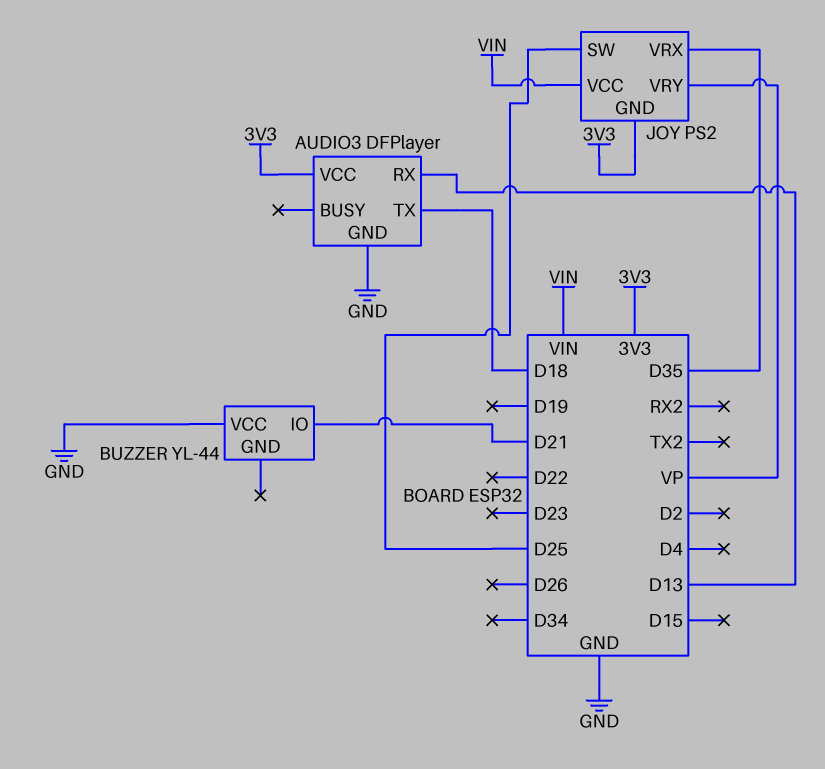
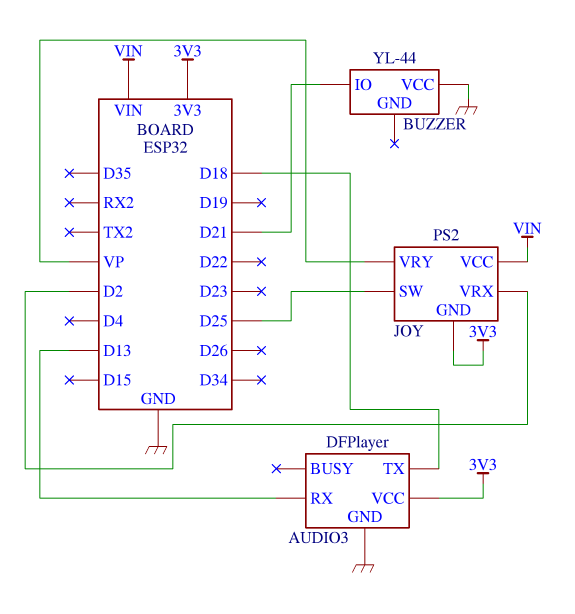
JOY pin VRX: D35 -> D2

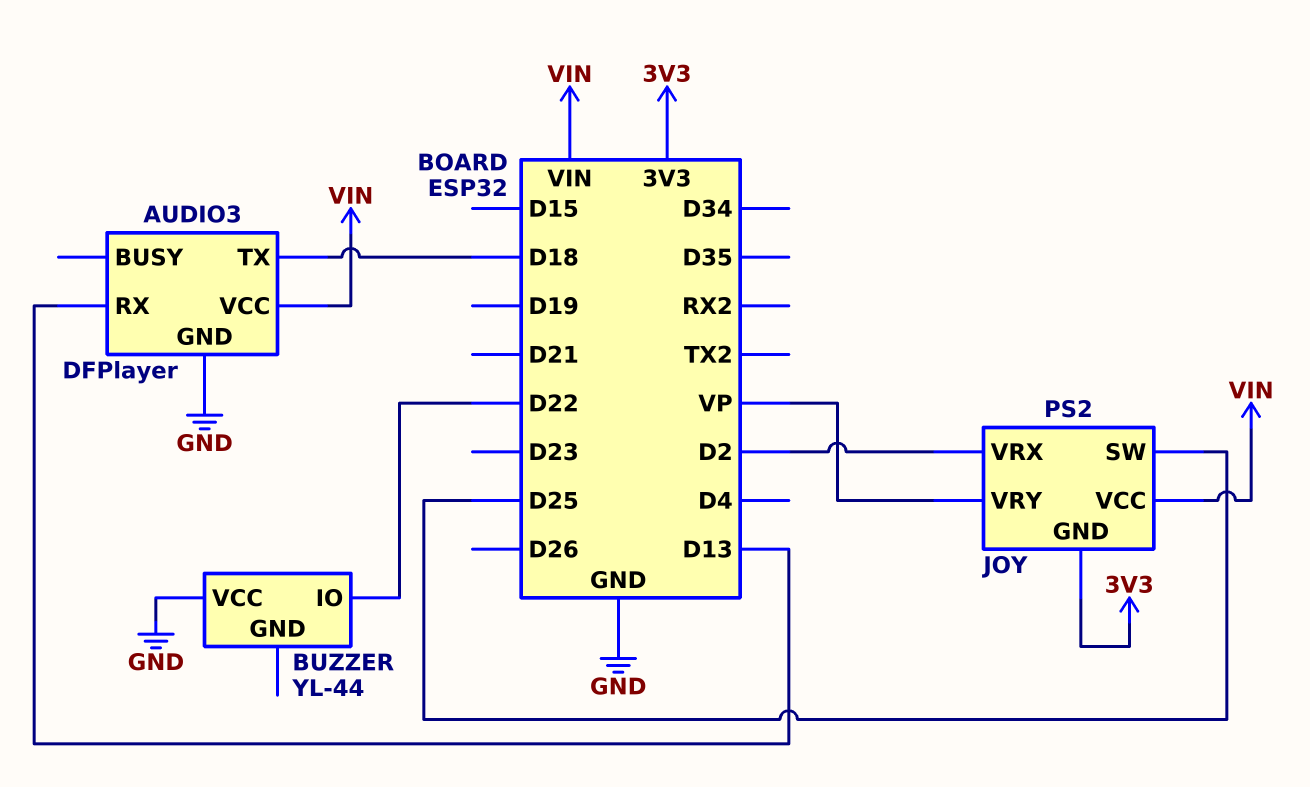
AUDIO3 pin VCC: 3V3 -> VIN
BUZZER pin IO: D21 -> D22

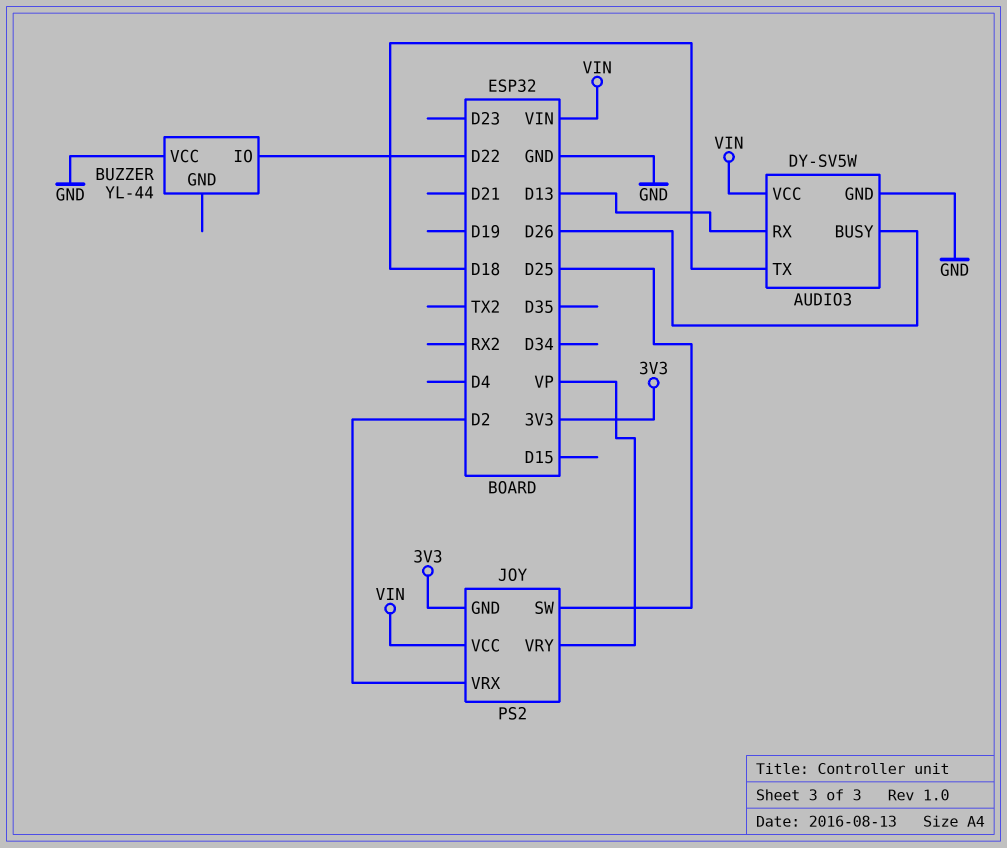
AUDIO3: DFPlayer -> DY-SV5W
AUDIO3 pin BUSY: none -> D26

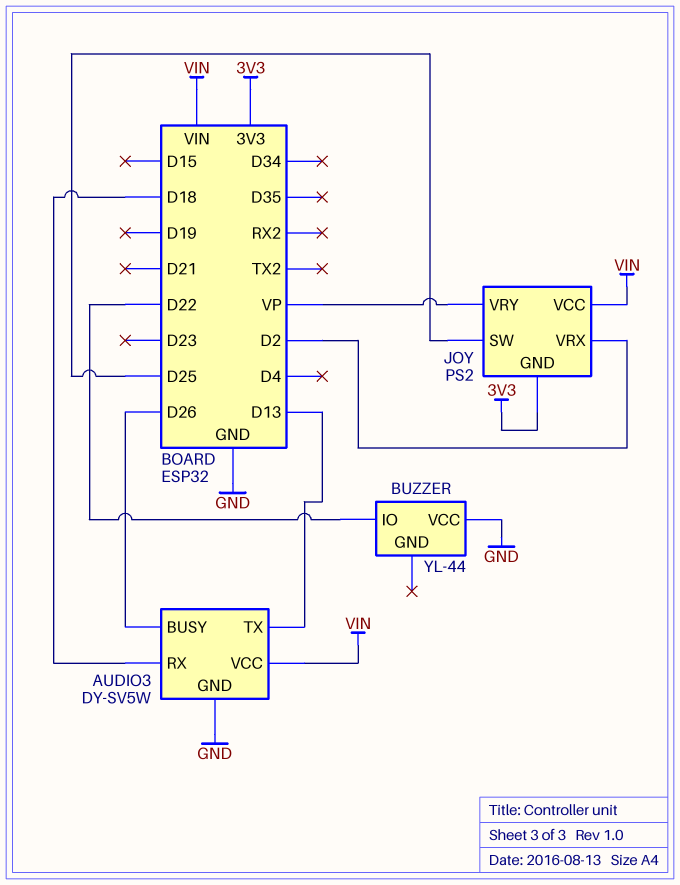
AUDIO3 pin RX: D13 -> D18
AUDIO3 pin TX: D18 -> D13

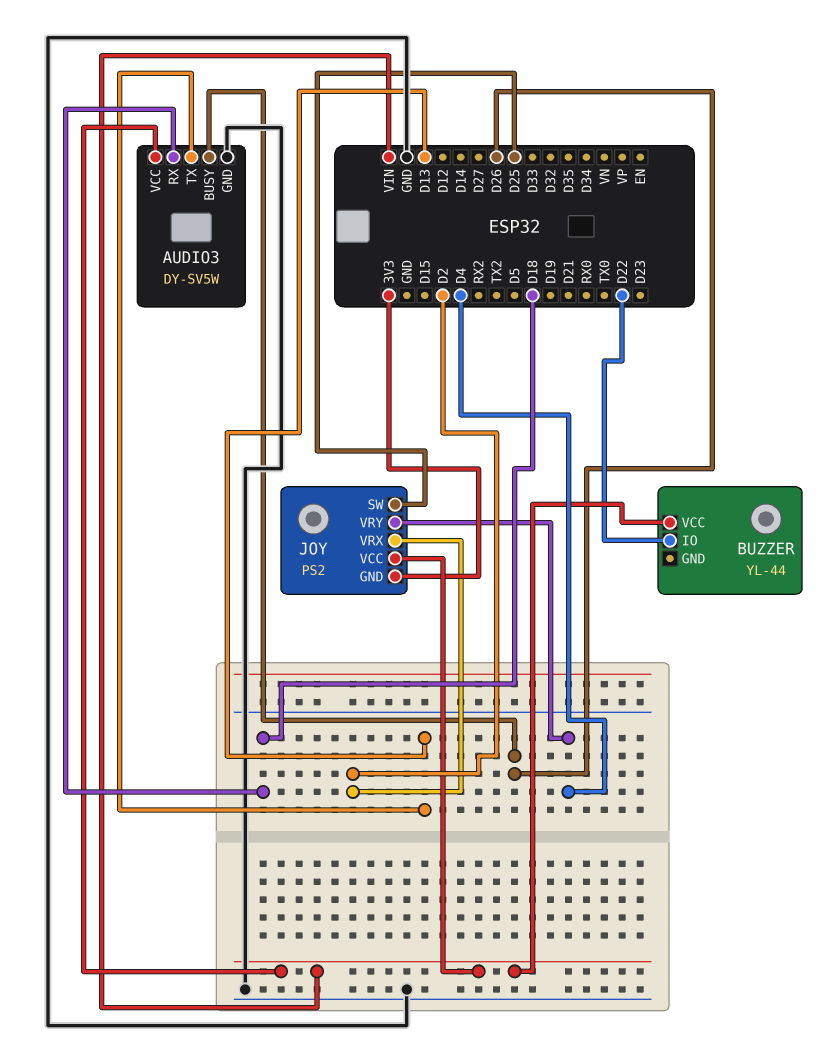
BUZZER pin VCC: GND -> VIN
JOY pin VRY: VP -> D4

